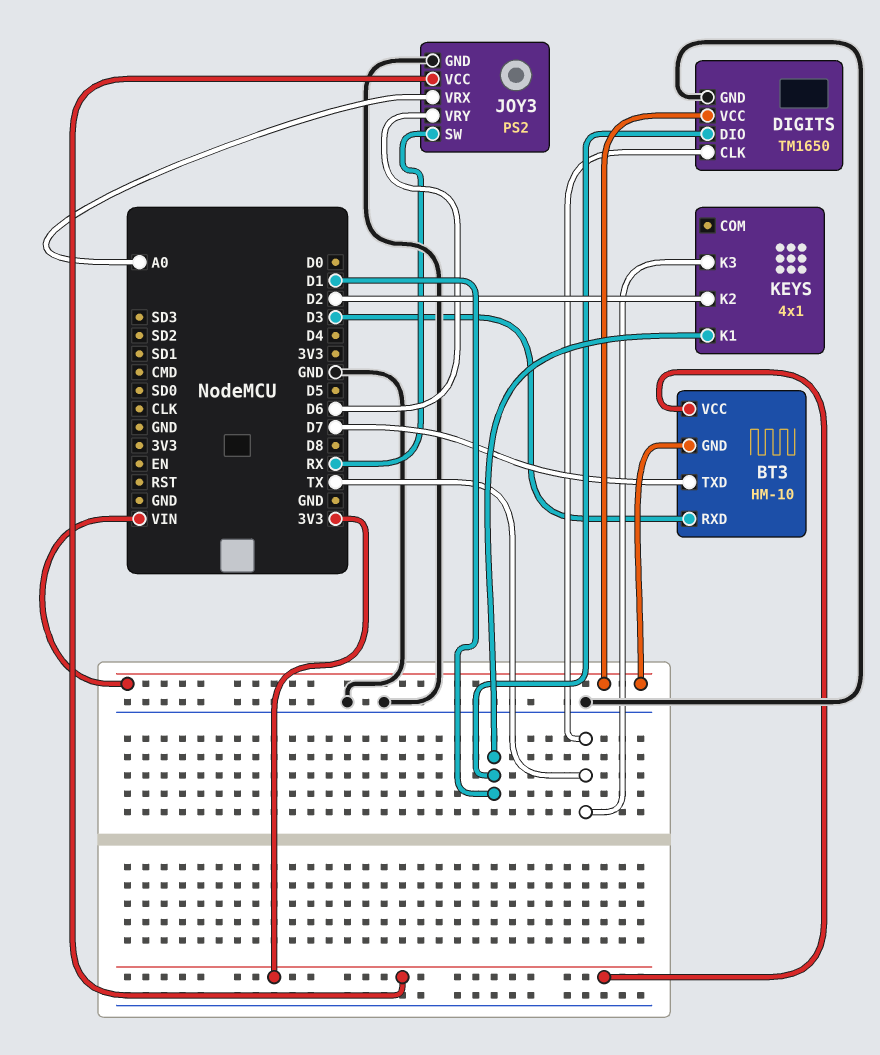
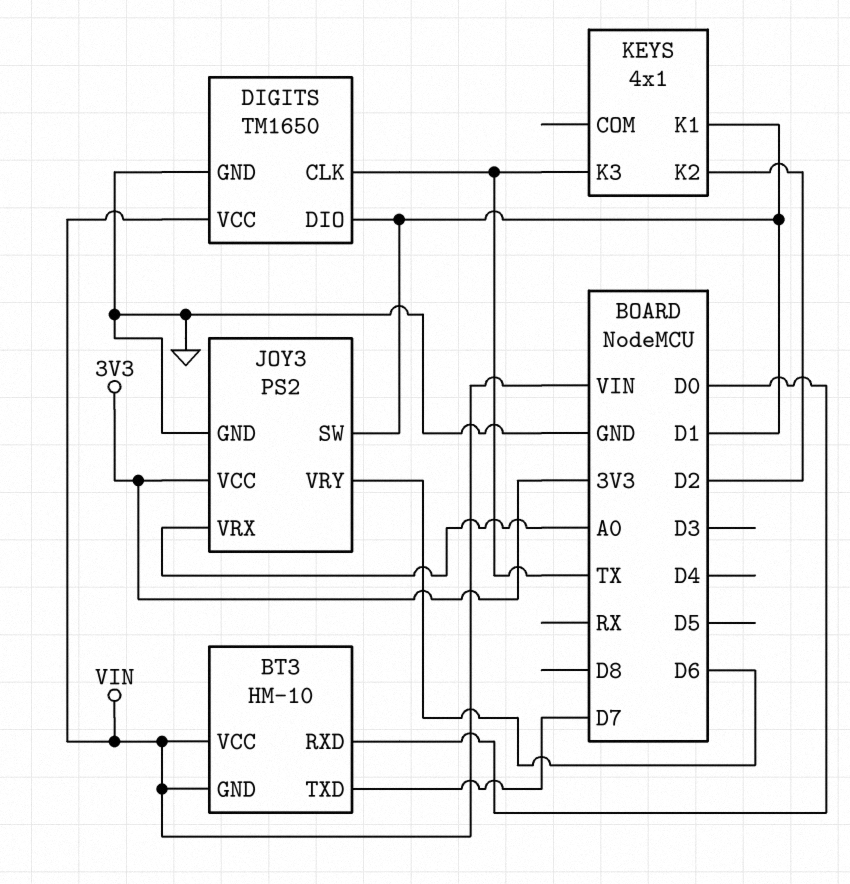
BT3 pin RXD: D3 -> D0
BT3 pin VCC: 3V3 -> VIN
JOY3 pin SW: RX -> D1

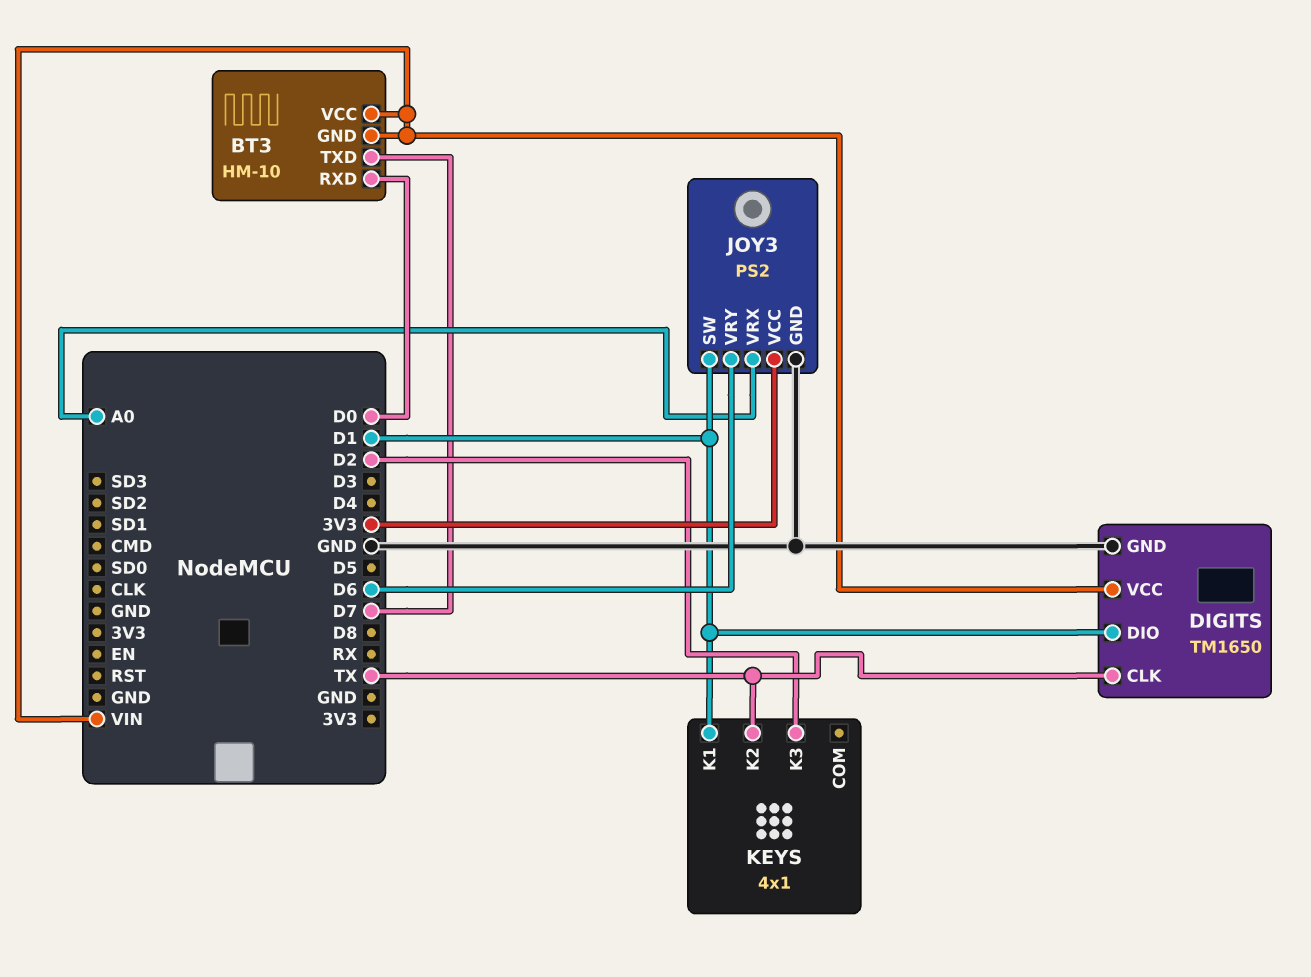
KEYS pin K2: D2 -> TX
KEYS pin K3: TX -> D2

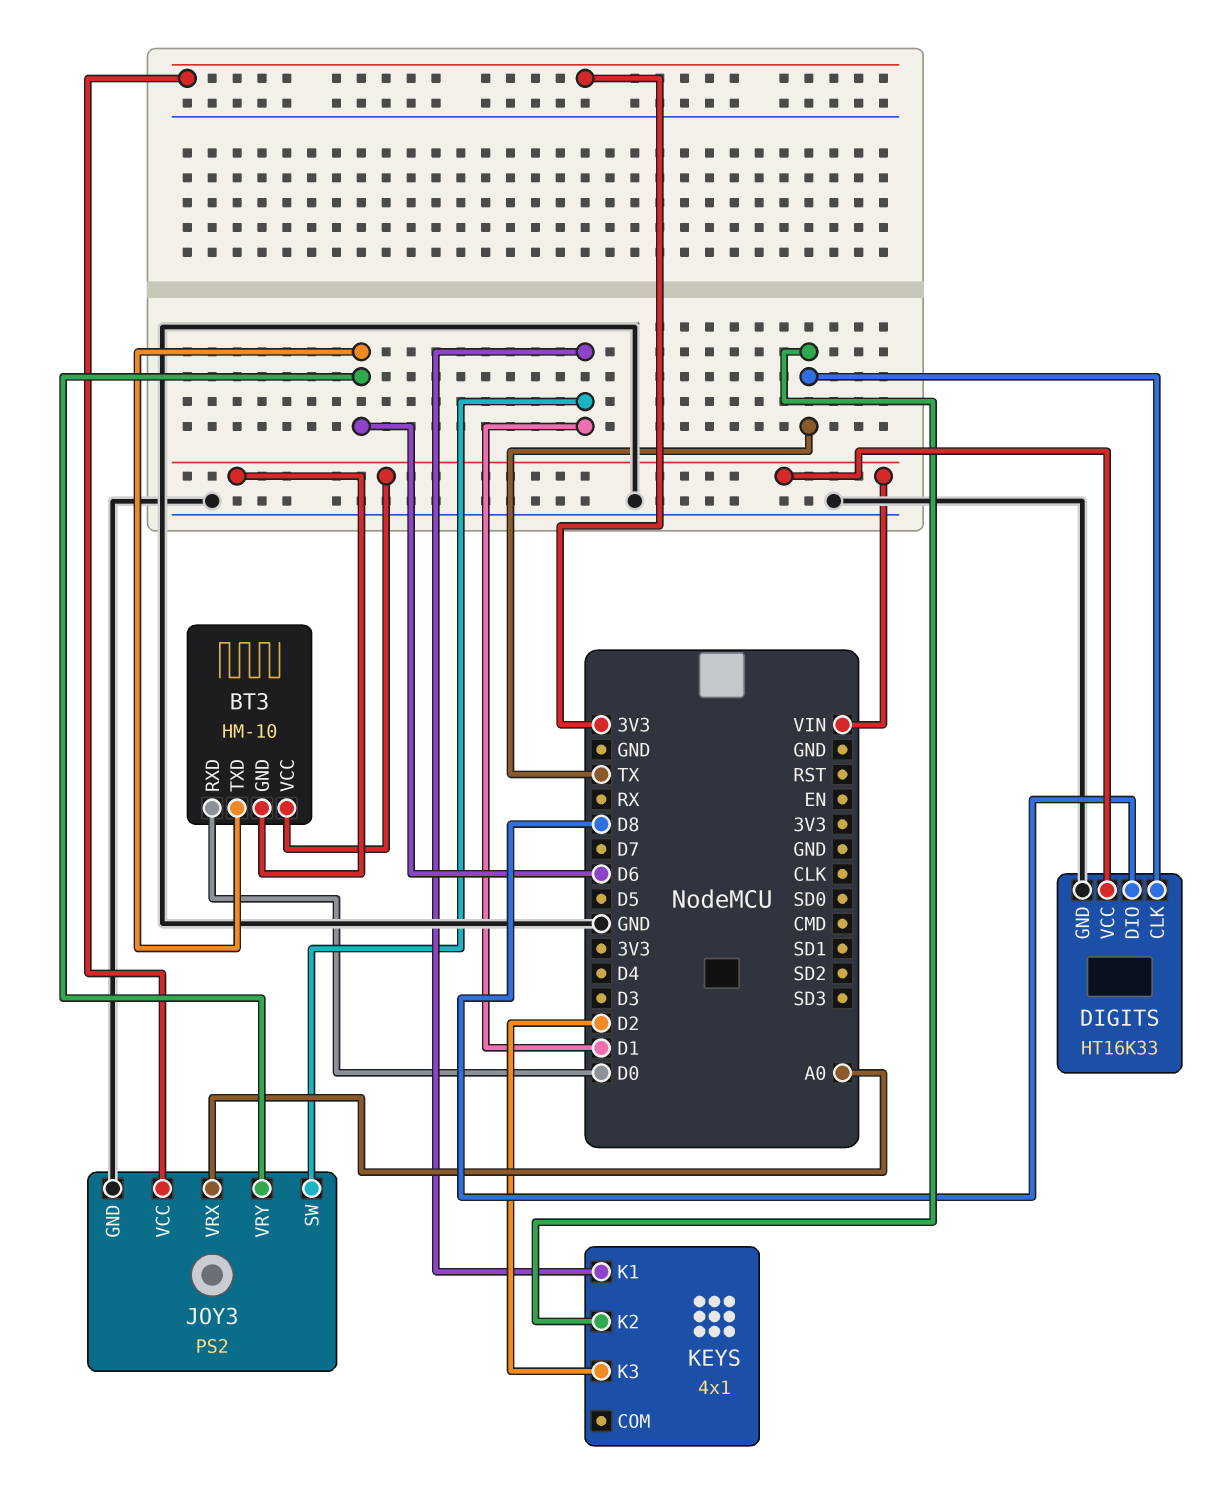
BT3 pin TXD: D7 -> D6
DIGITS: TM1650 -> HT16K33
DIGITS pin DIO: D1 -> D8

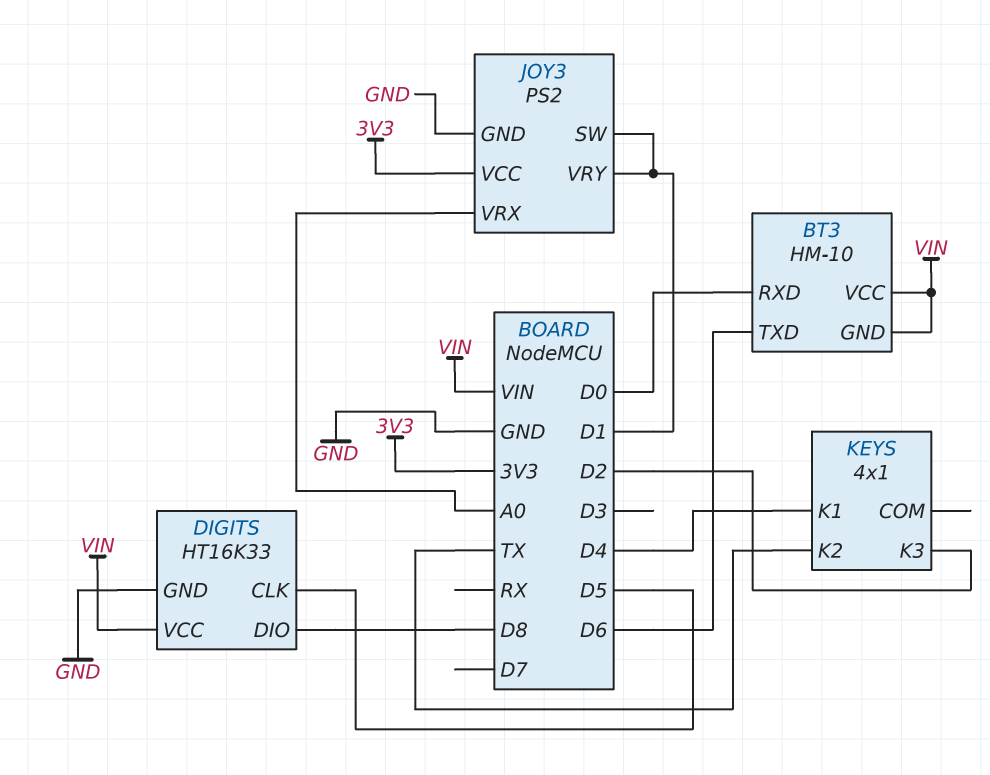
DIGITS pin CLK: TX -> D5
JOY3 pin VRY: D6 -> D1
KEYS pin K1: D1 -> D4

